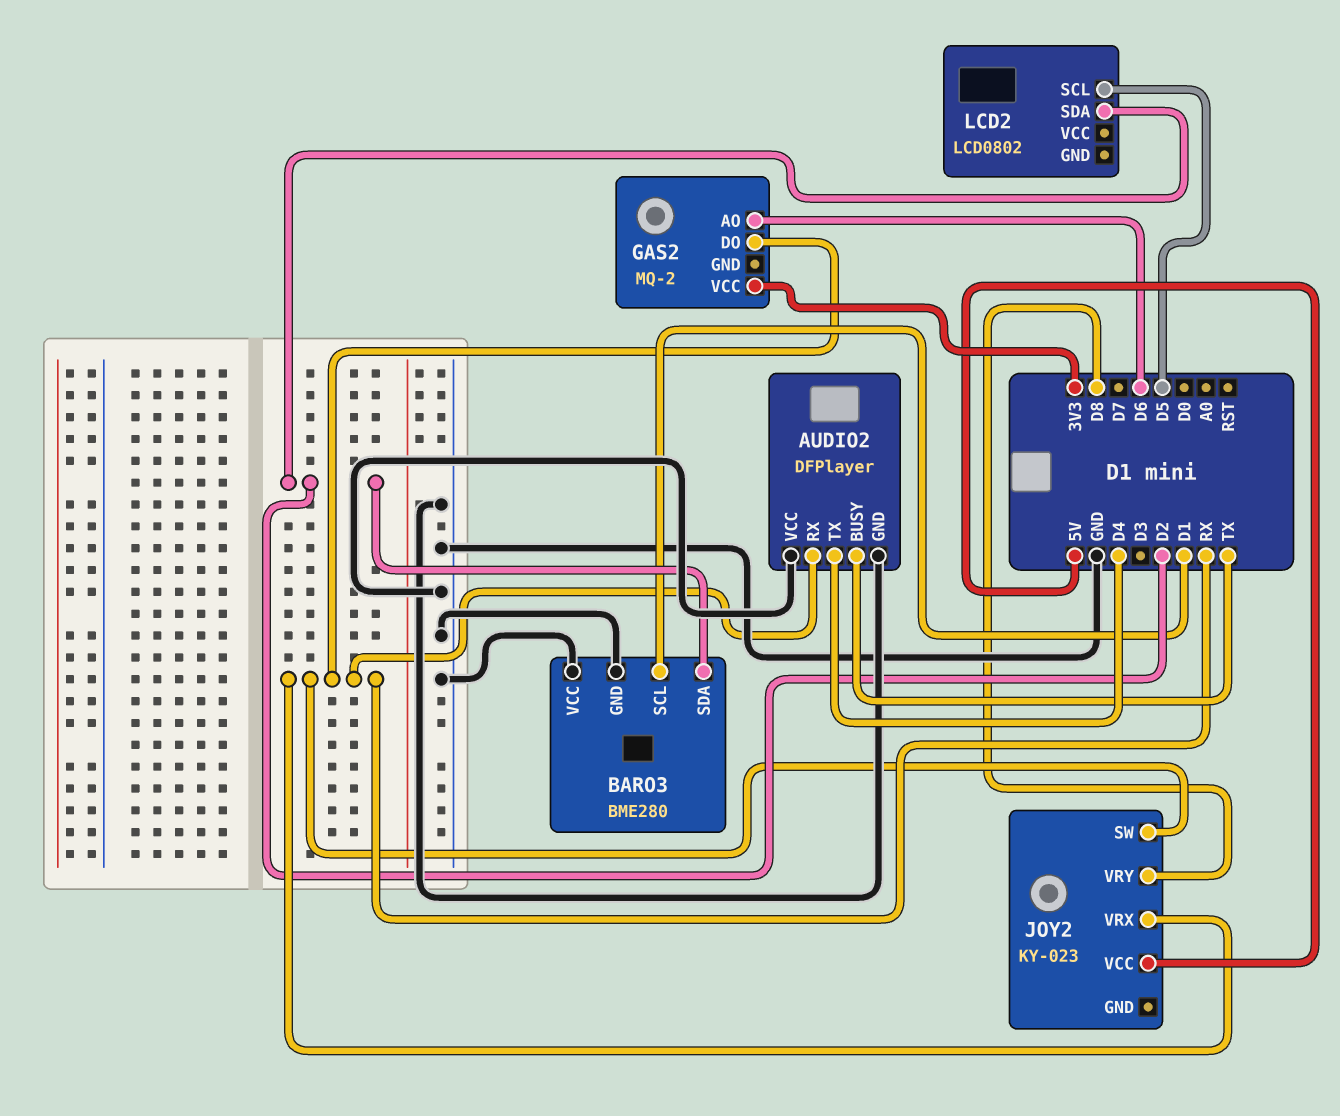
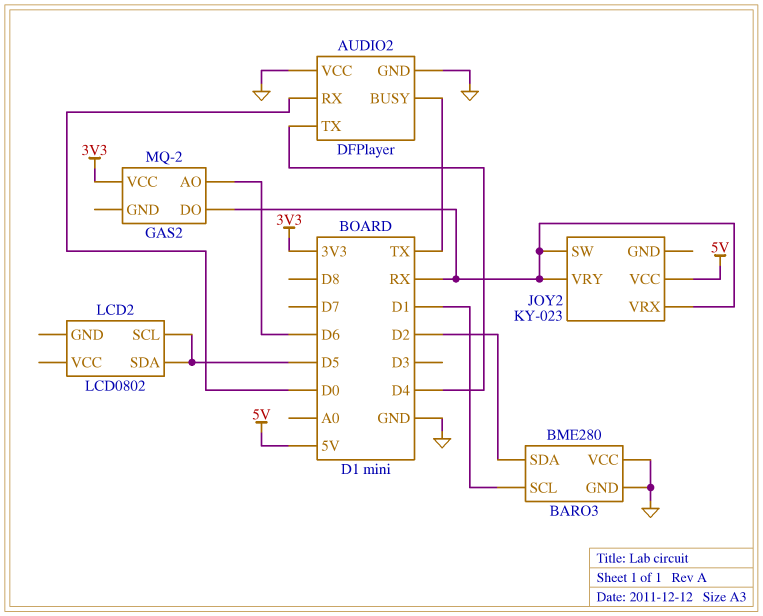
AUDIO2 pin RX: RX -> D0
JOY2 pin VRY: D8 -> RX
LCD2 pin SDA: D2 -> D5

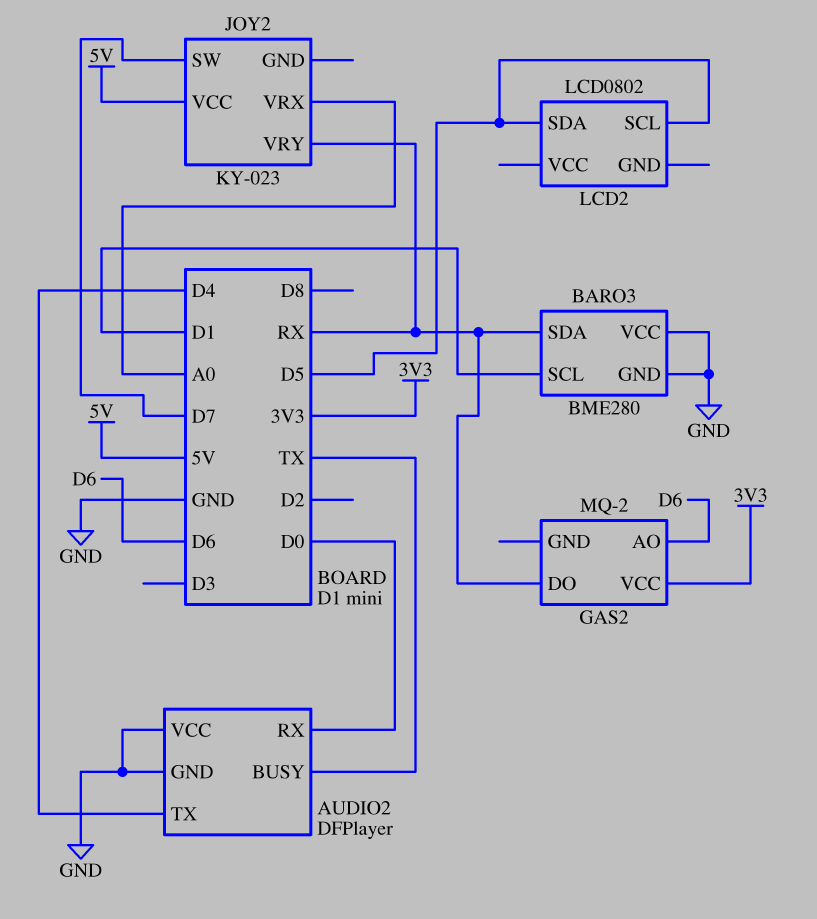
BARO3 pin SDA: D2 -> RX
JOY2 pin SW: RX -> D7
JOY2 pin VRX: RX -> A0

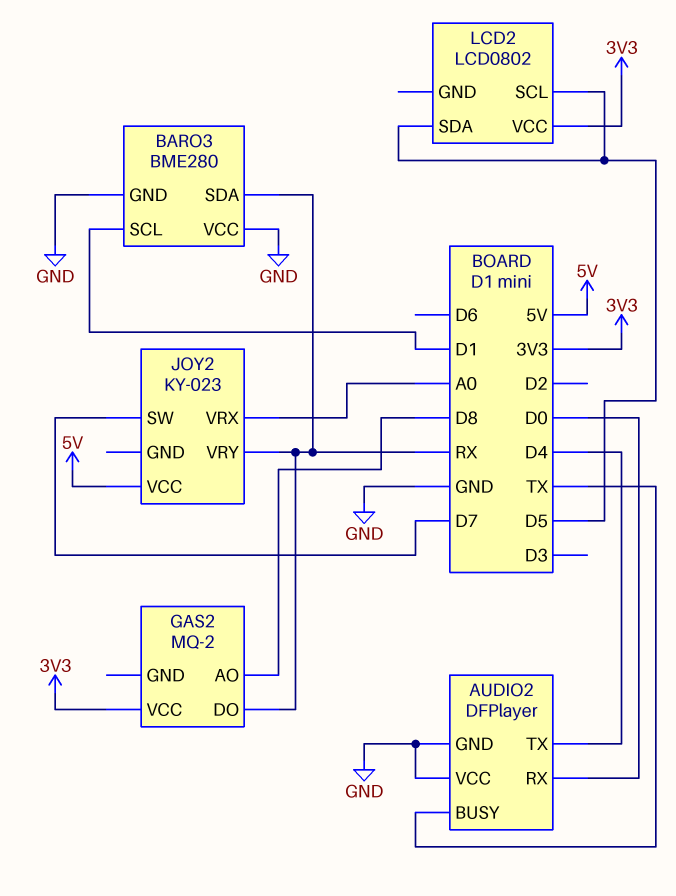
GAS2 pin AO: D6 -> D8
LCD2 pin VCC: none -> 3V3

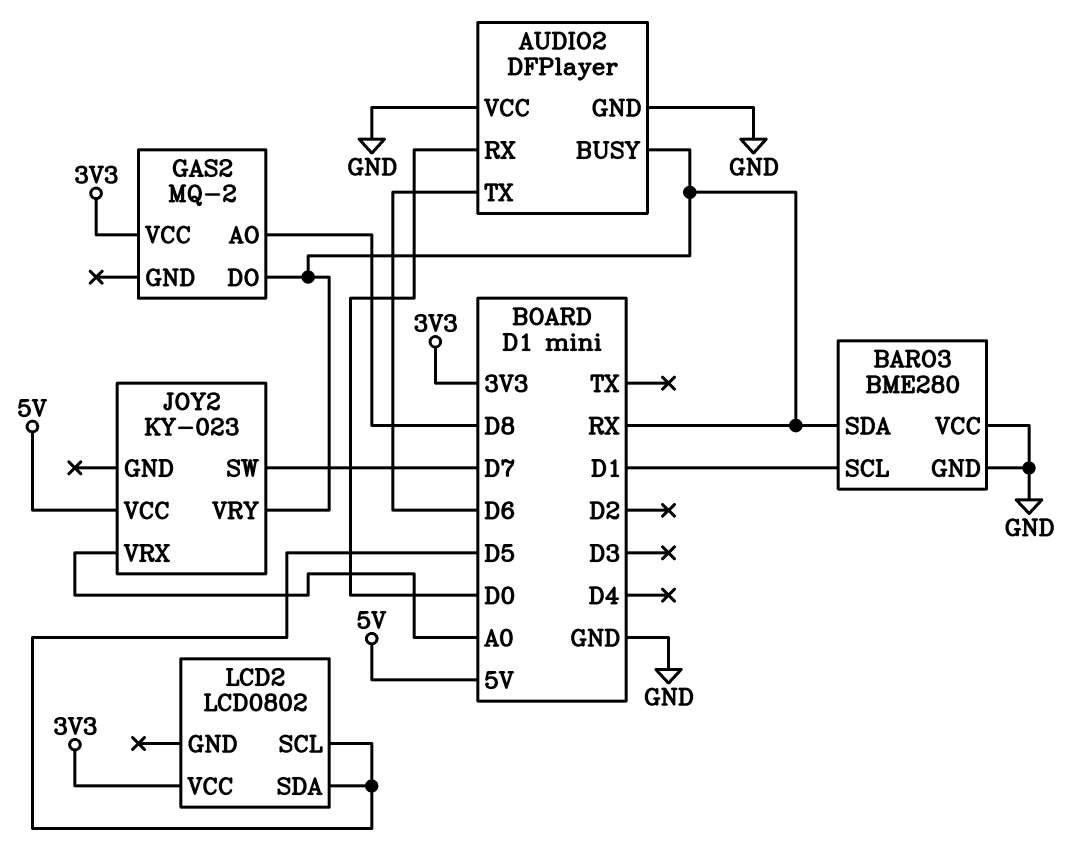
AUDIO2 pin BUSY: TX -> RX
AUDIO2 pin TX: D4 -> D6

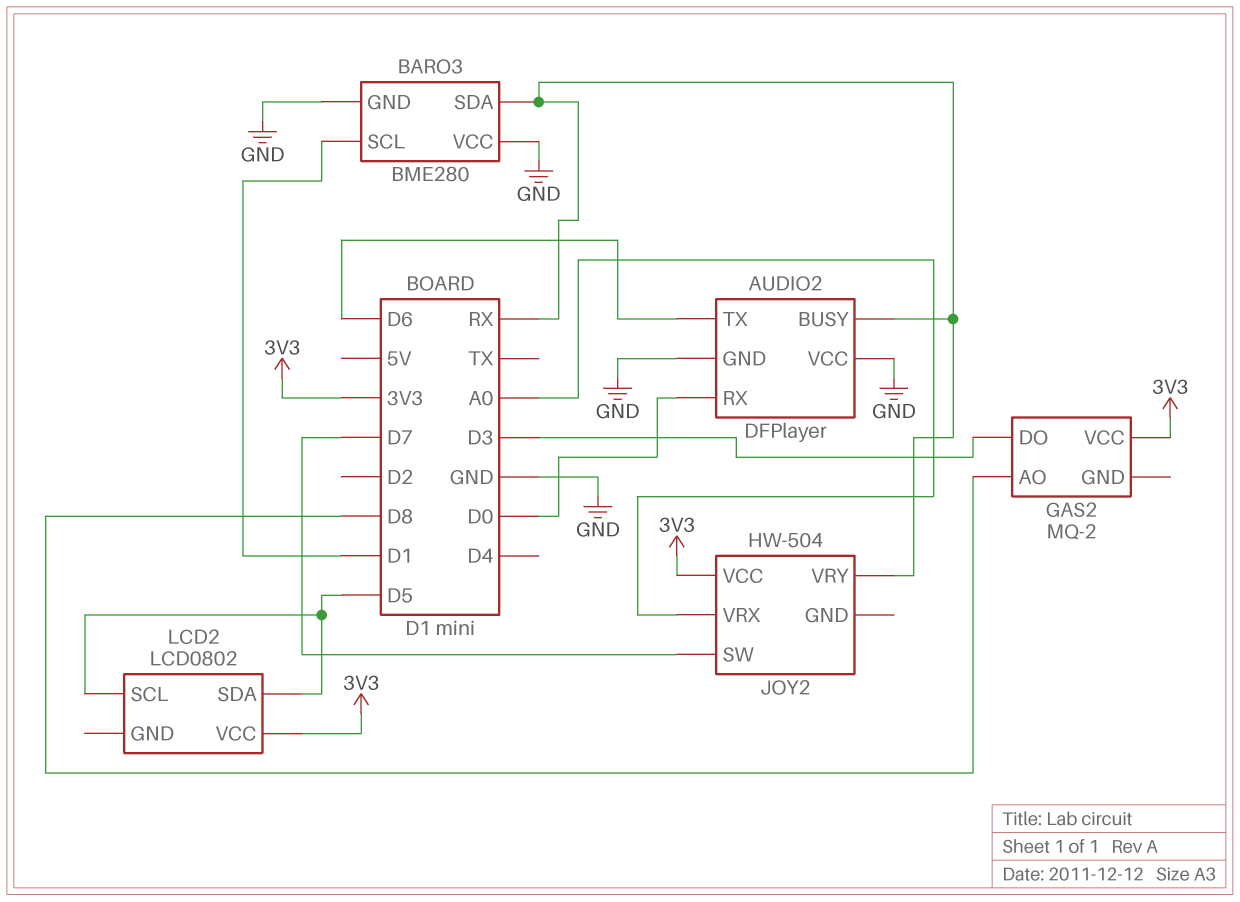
GAS2 pin DO: RX -> D3
JOY2: KY-023 -> HW-504
JOY2 pin VCC: 5V -> 3V3

